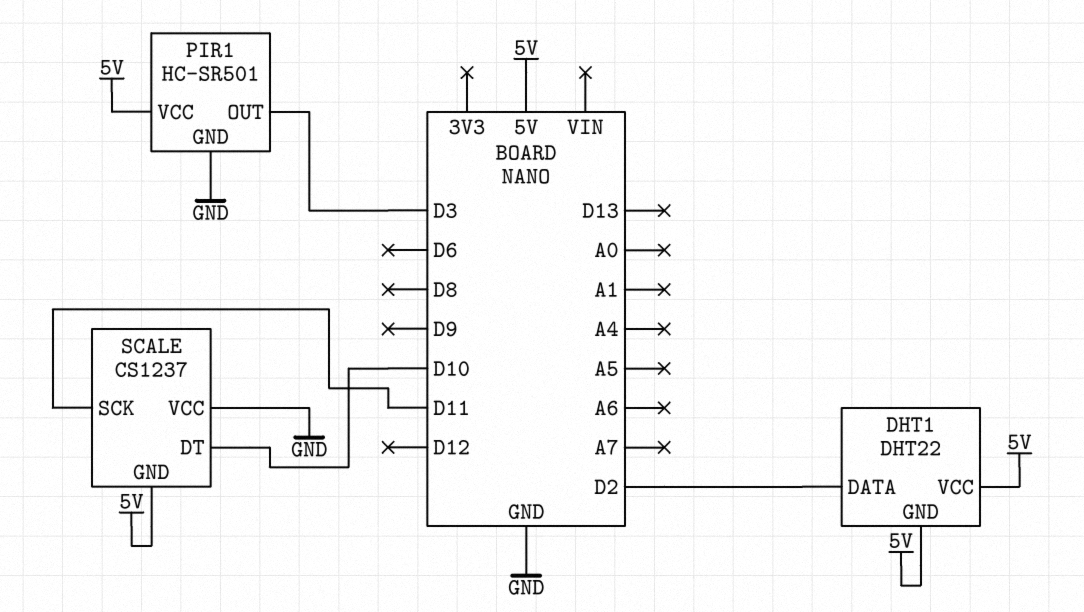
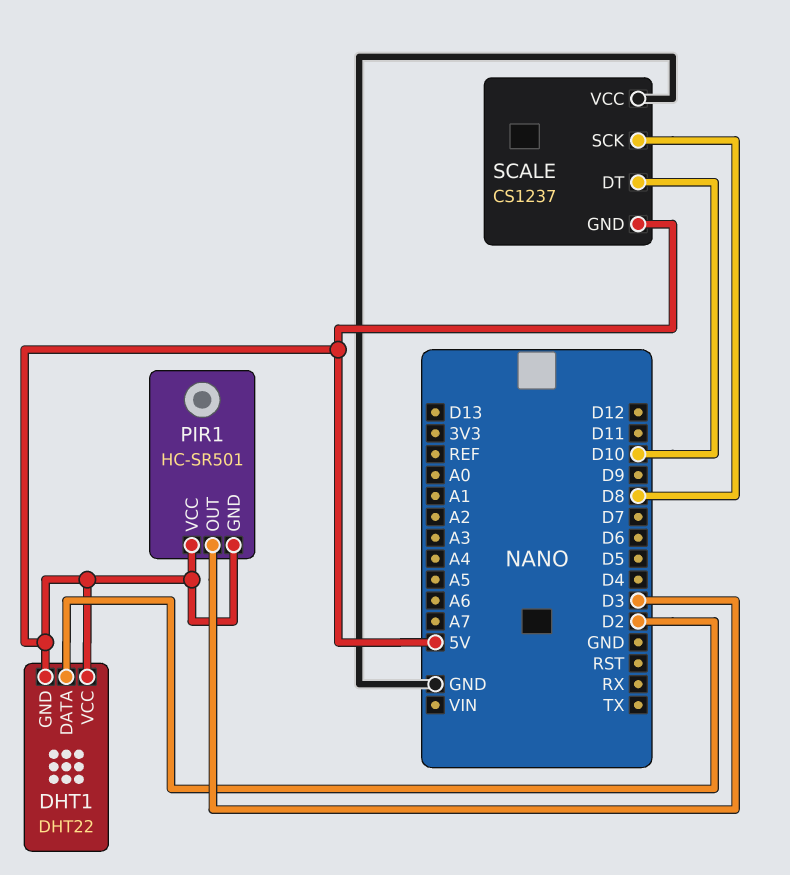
PIR1 pin GND: GND -> 5V
SCALE pin SCK: D11 -> D8

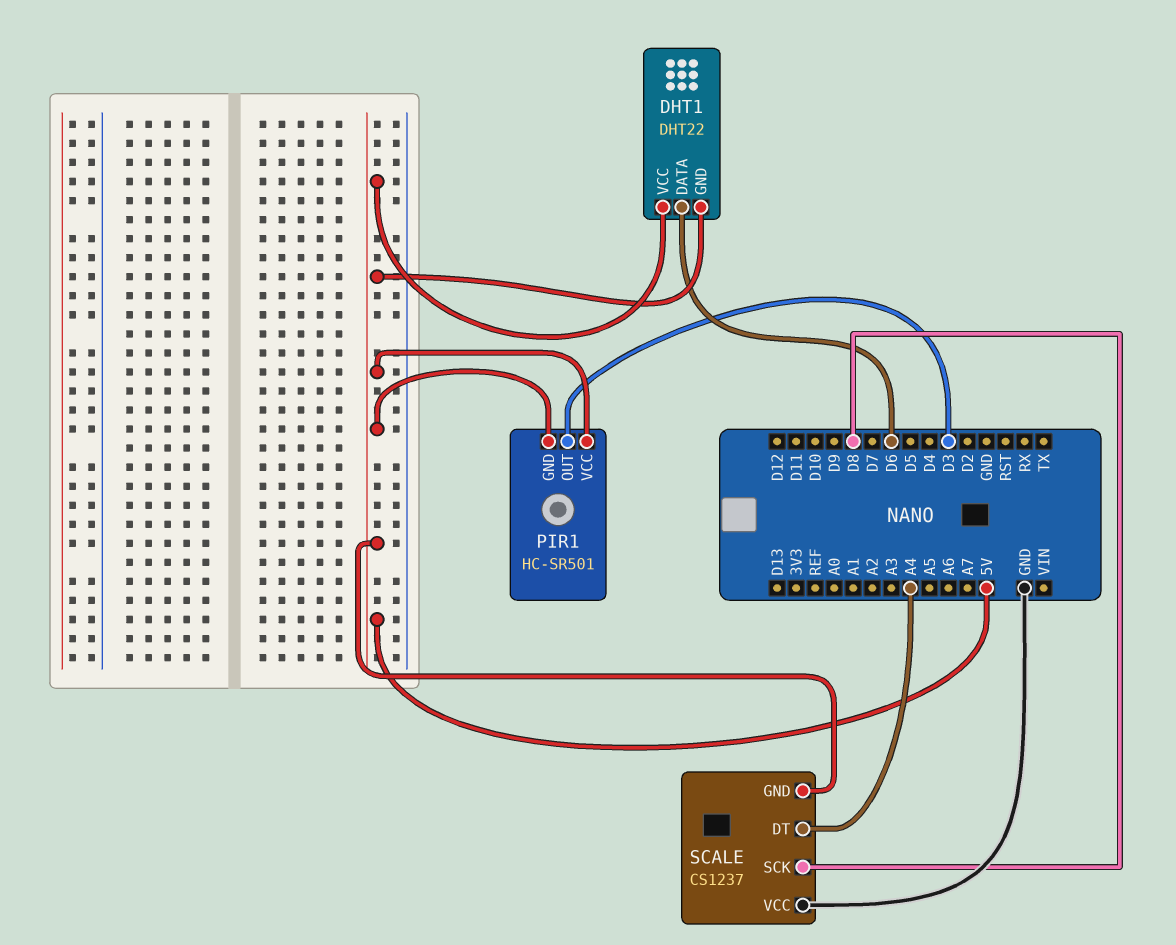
DHT1 pin DATA: D2 -> D6
SCALE pin DT: D10 -> A4

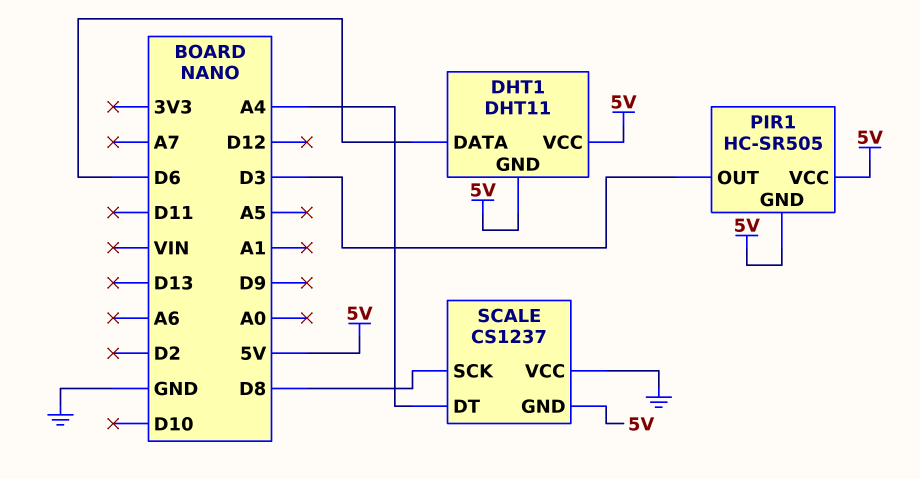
DHT1: DHT22 -> DHT11
PIR1: HC-SR501 -> HC-SR505

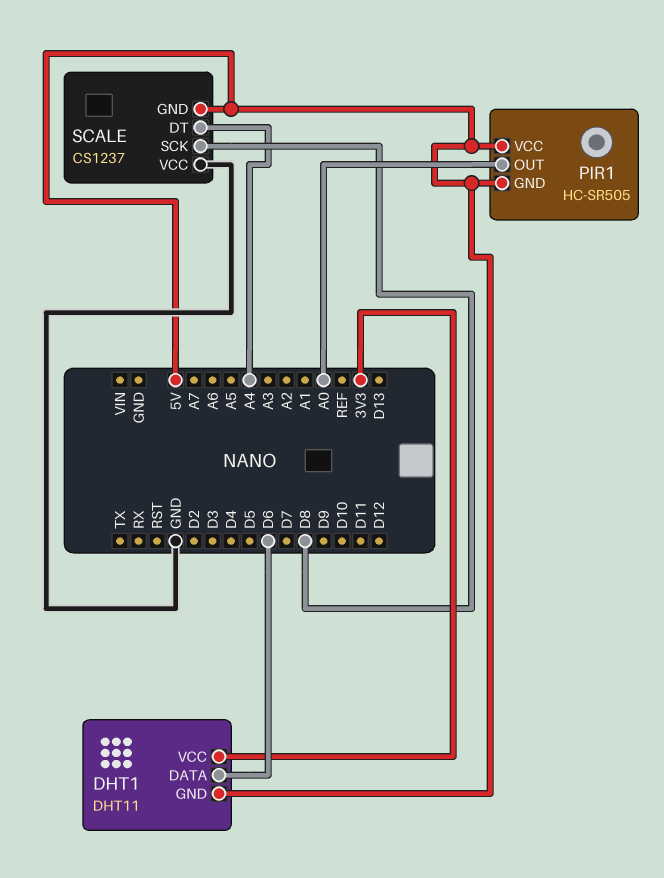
DHT1 pin VCC: 5V -> 3V3
PIR1 pin OUT: D3 -> A0

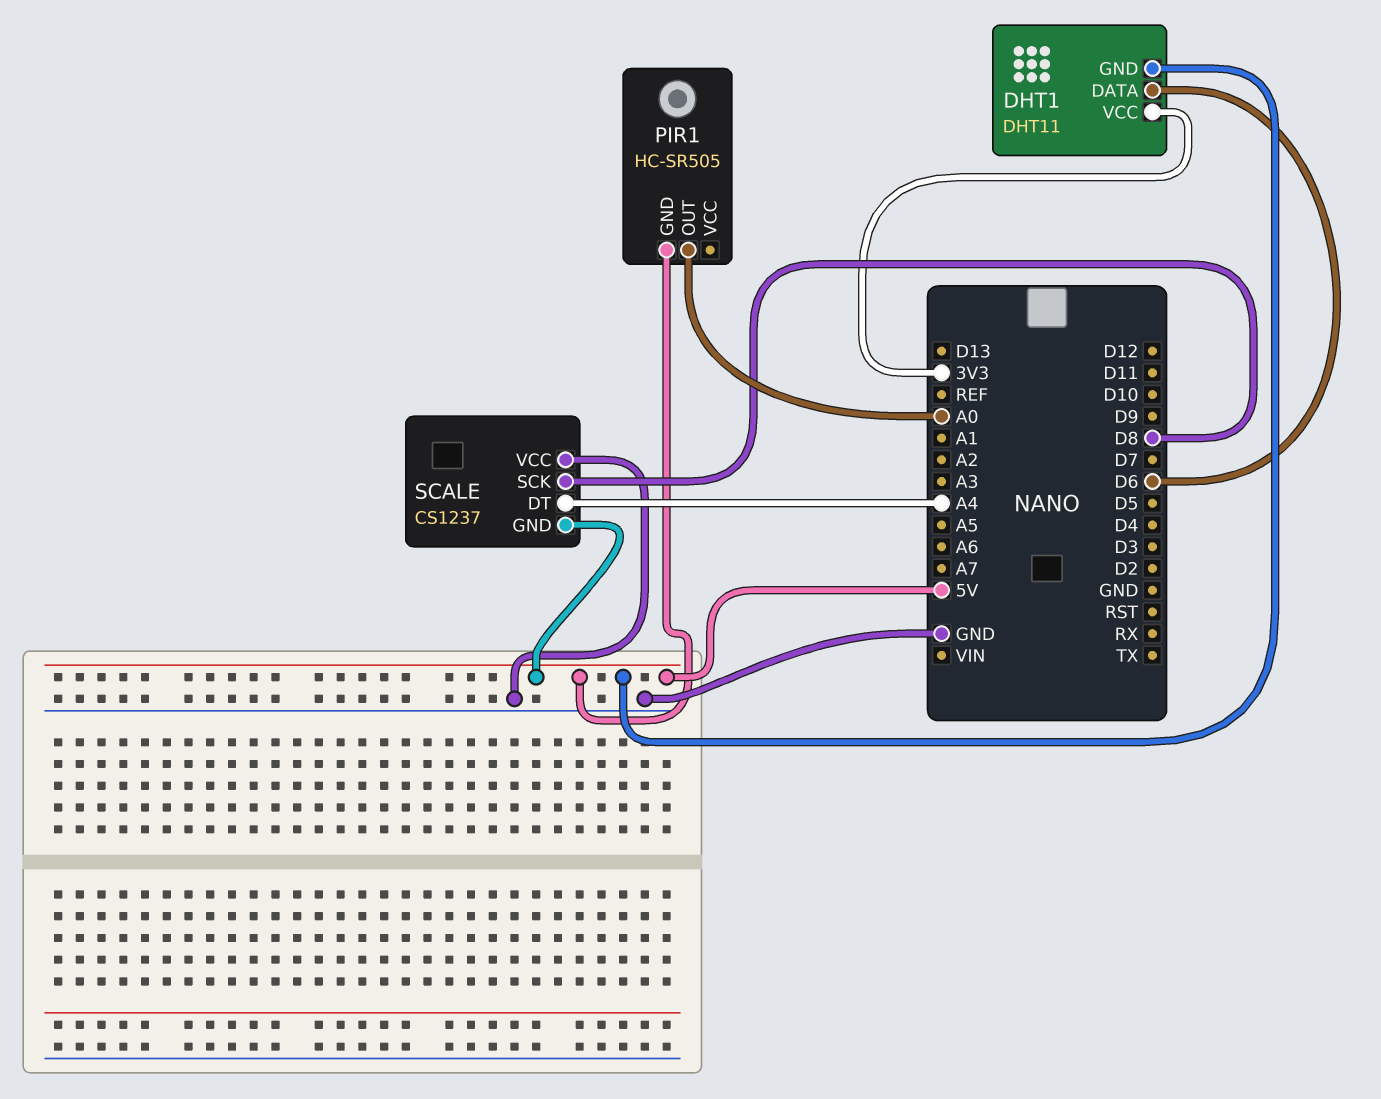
PIR1 pin VCC: 5V -> none

